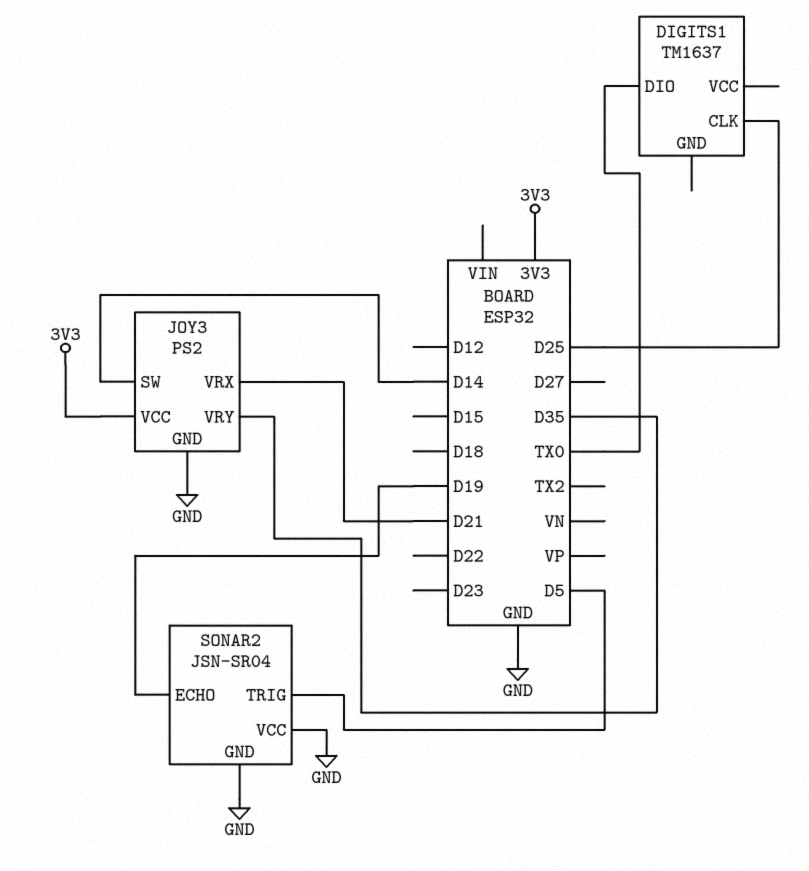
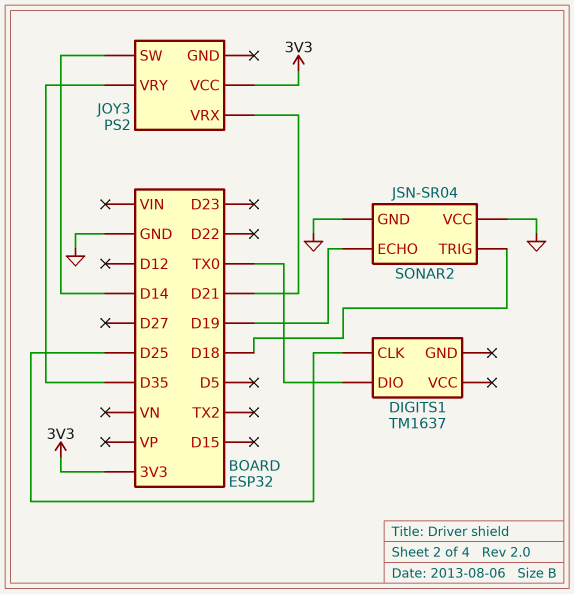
JOY3 pin GND: GND -> none
SONAR2 pin TRIG: D5 -> D18

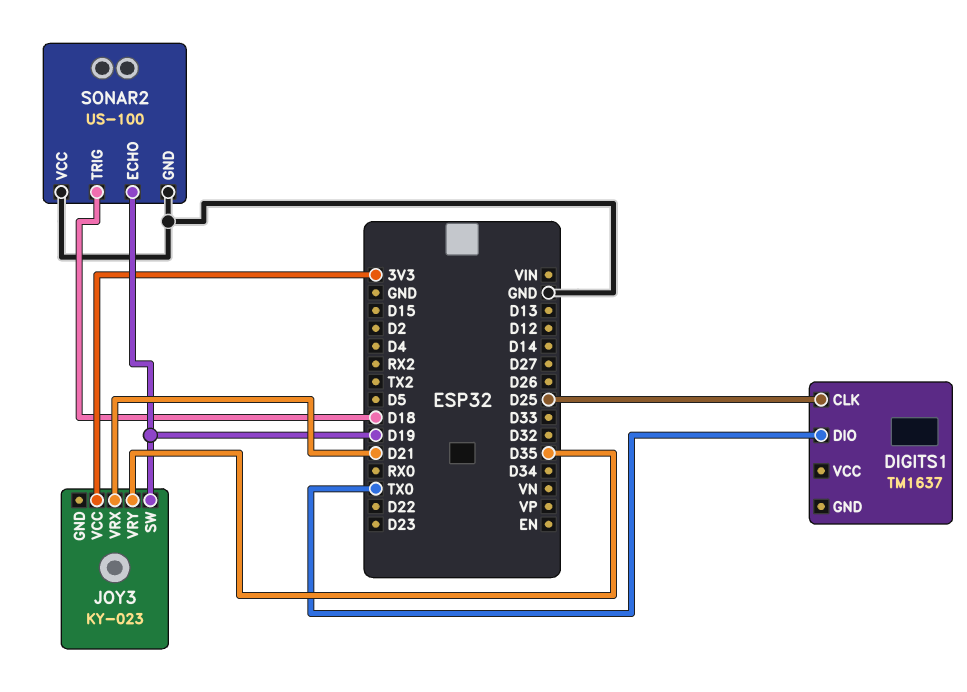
JOY3: PS2 -> KY-023
JOY3 pin SW: D14 -> D19
SONAR2: JSN-SR04 -> US-100

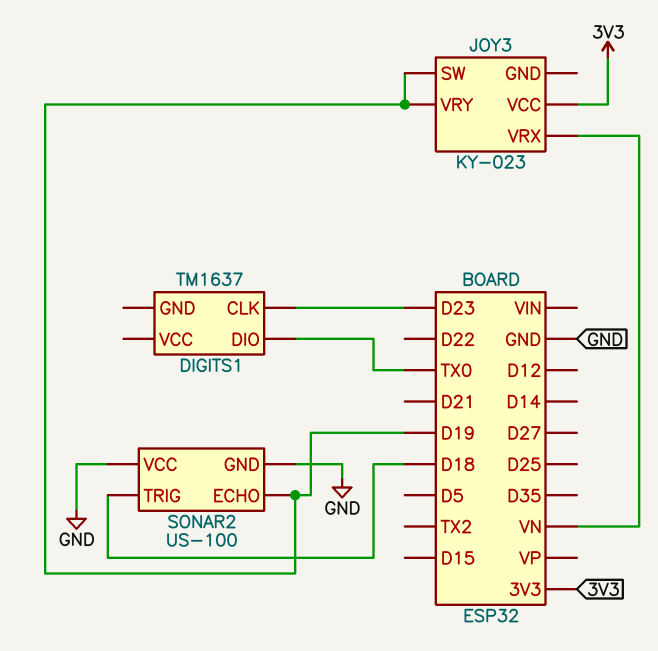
DIGITS1 pin CLK: D25 -> D23
JOY3 pin VRX: D21 -> VN
JOY3 pin VRY: D35 -> D19

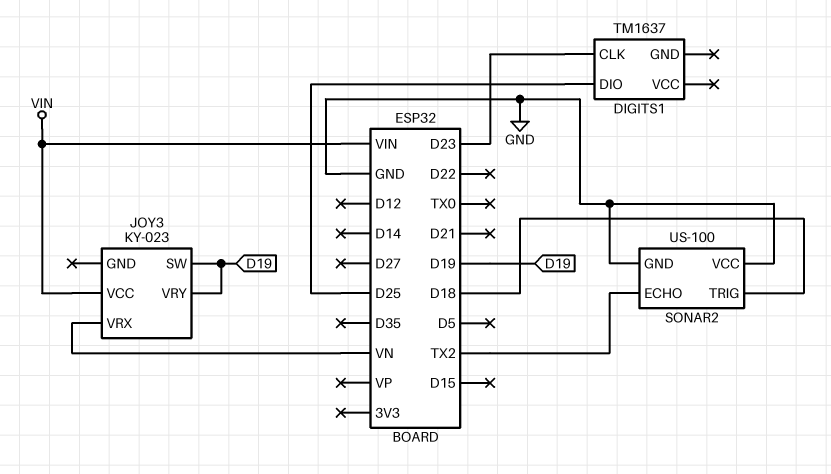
DIGITS1 pin DIO: TX0 -> D25
JOY3 pin VCC: 3V3 -> VIN
SONAR2 pin ECHO: D19 -> TX2

